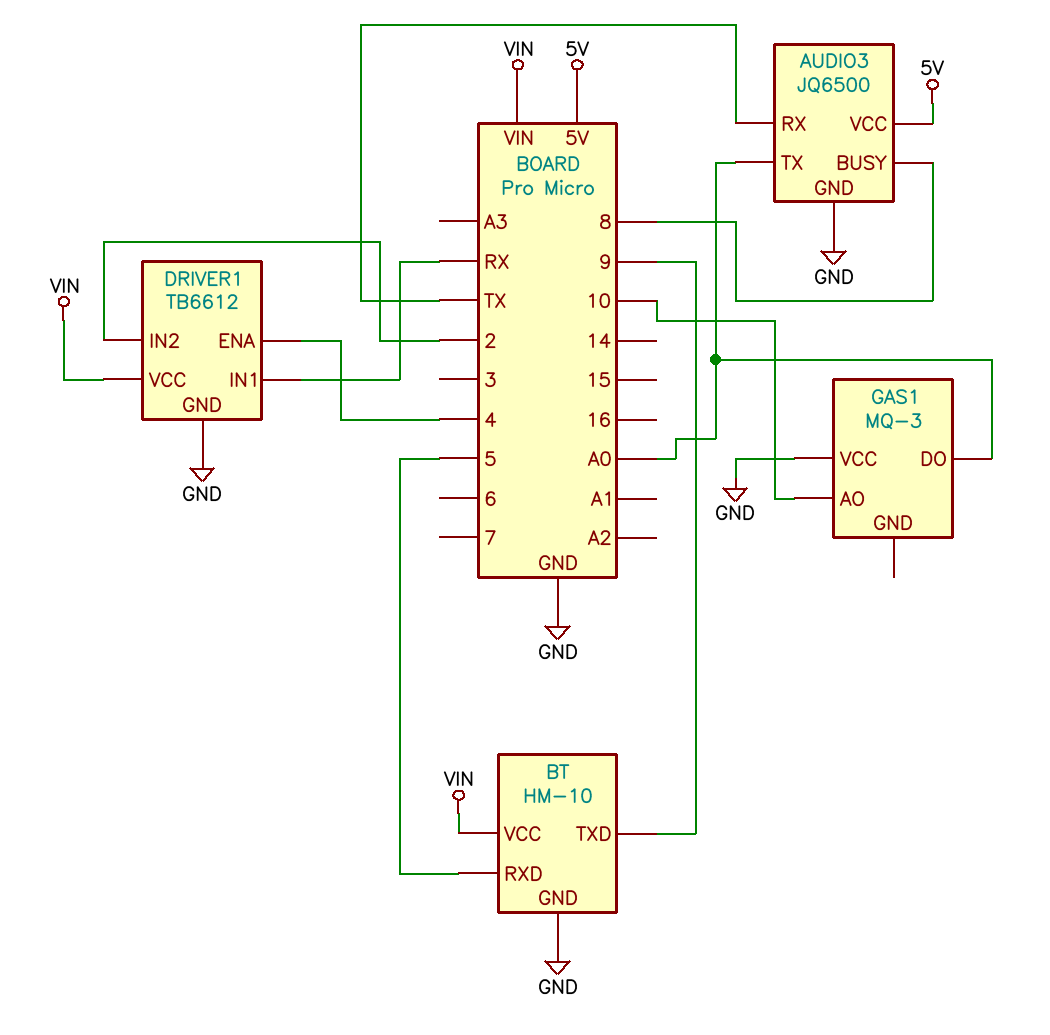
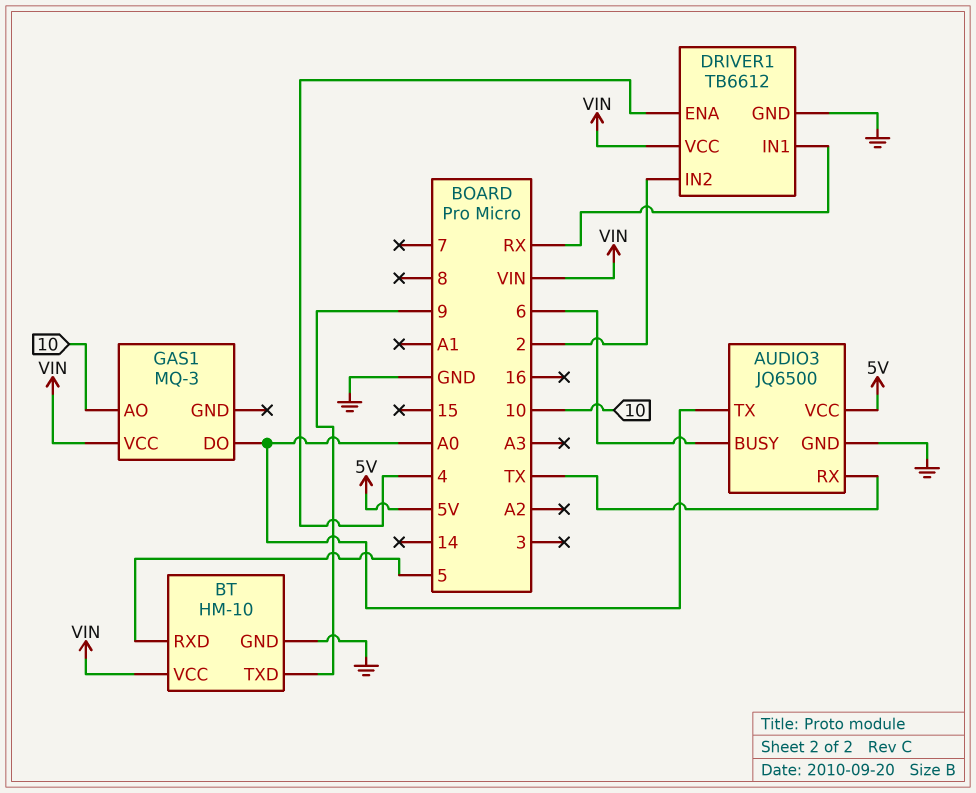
AUDIO3 pin BUSY: 8 -> 6
GAS1 pin VCC: GND -> VIN

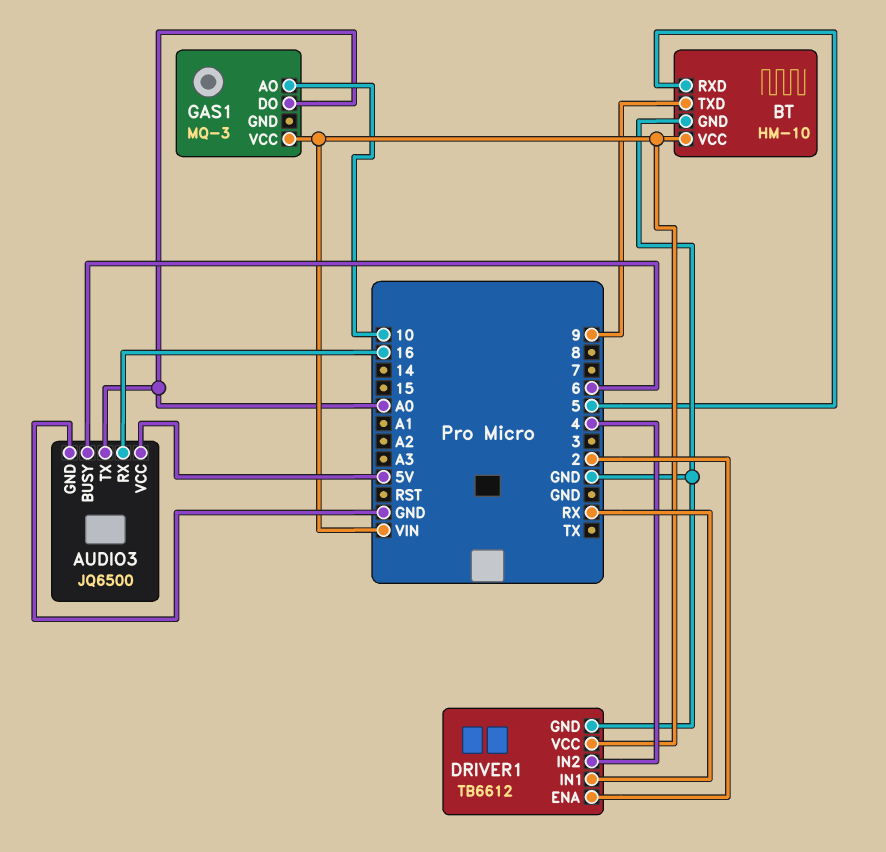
AUDIO3 pin RX: TX -> 16
DRIVER1 pin ENA: 4 -> 2
DRIVER1 pin IN2: 2 -> 4

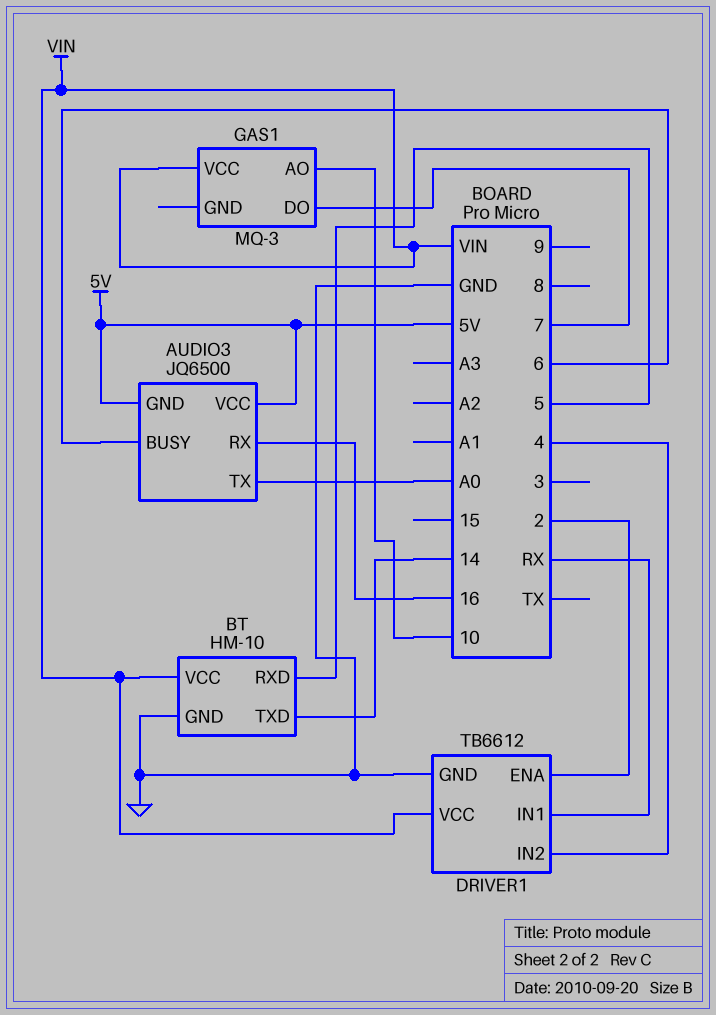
AUDIO3 pin GND: GND -> 5V
BT pin TXD: 9 -> 14
GAS1 pin DO: A0 -> 7

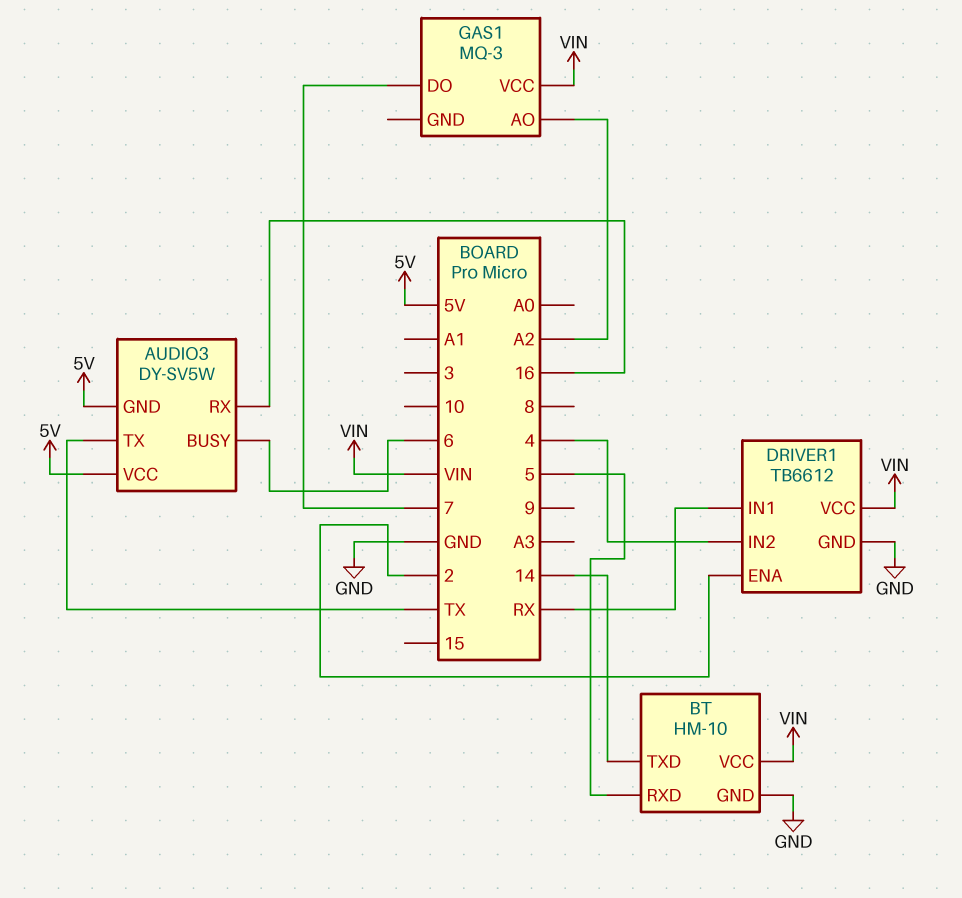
AUDIO3: JQ6500 -> DY-SV5W
AUDIO3 pin TX: A0 -> TX
GAS1 pin AO: 10 -> A2

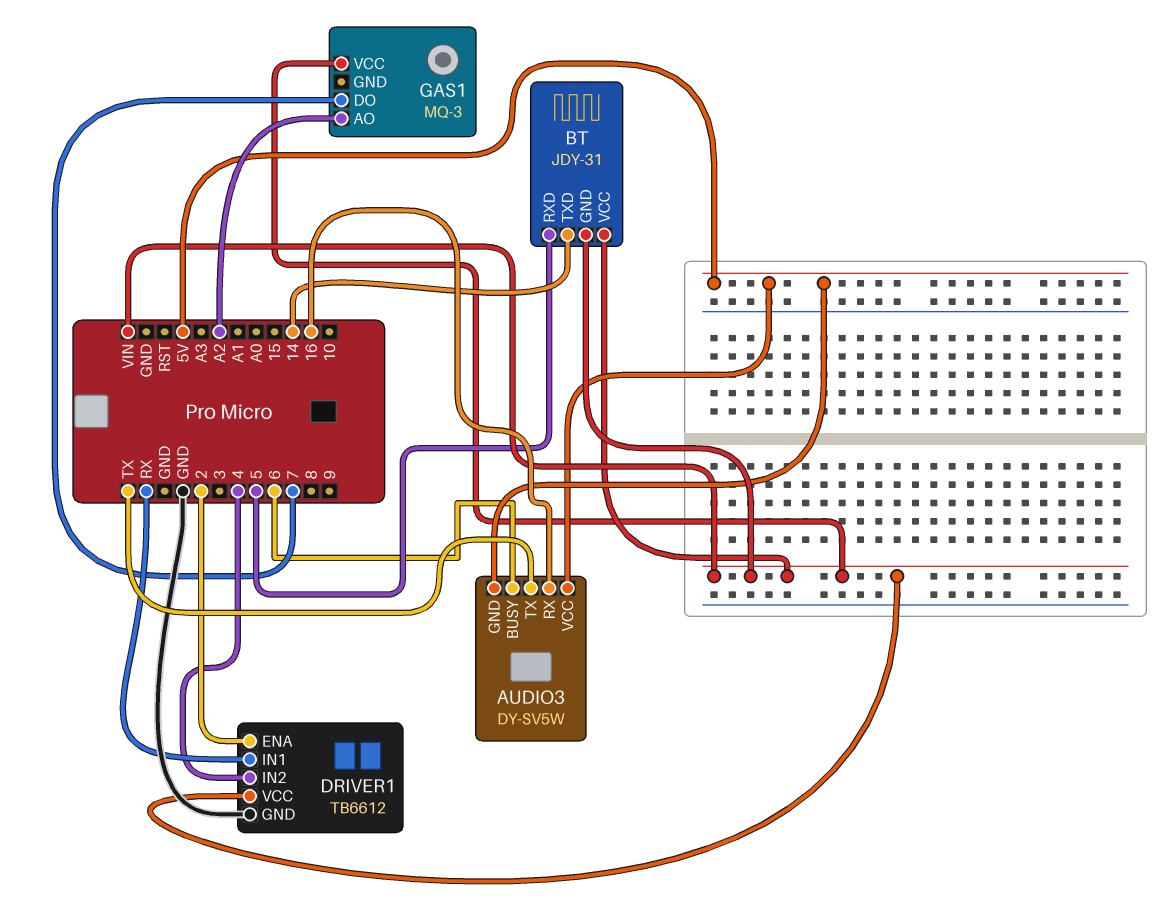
BT: HM-10 -> JDY-31
BT pin GND: GND -> VIN

